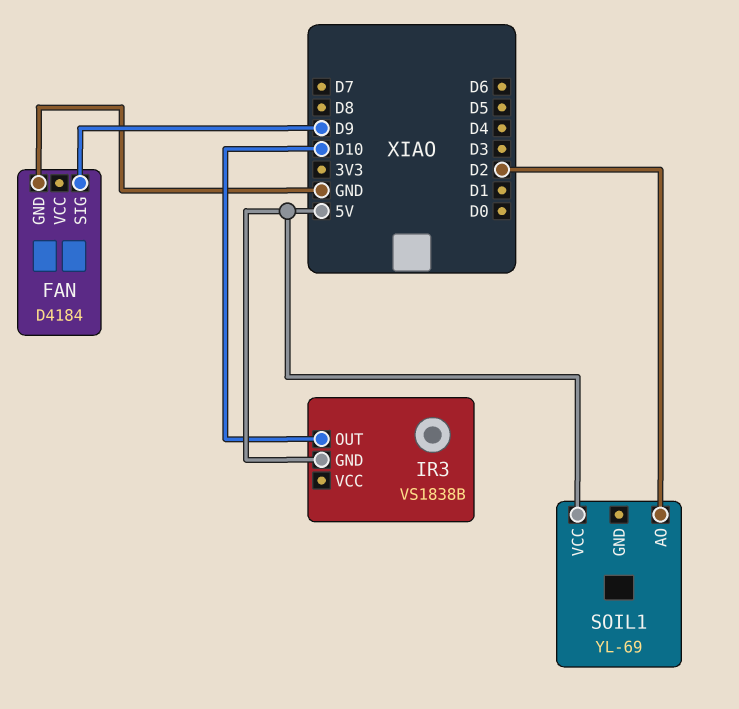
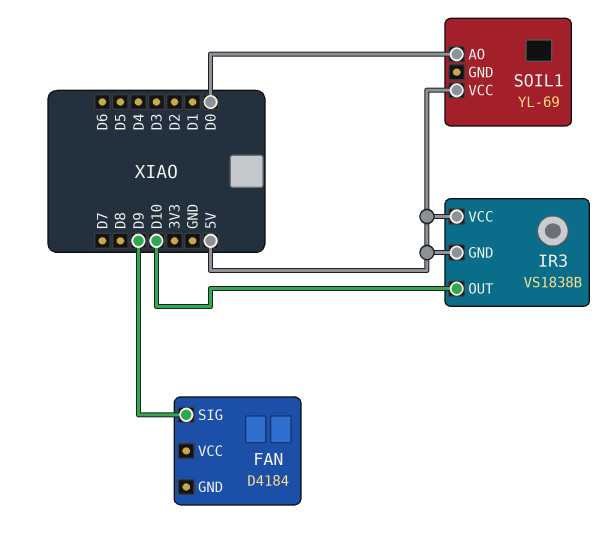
FAN pin GND: GND -> none
IR3 pin VCC: none -> 5V
SOIL1 pin AO: D2 -> D0

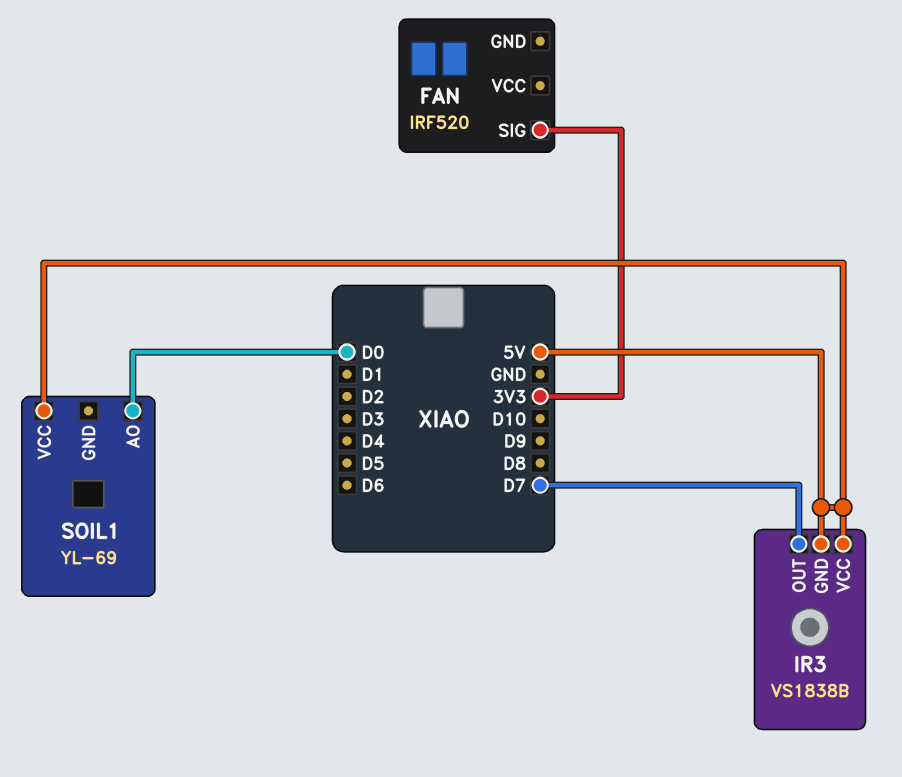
FAN: D4184 -> IRF520
FAN pin SIG: D9 -> 3V3
IR3 pin OUT: D10 -> D7

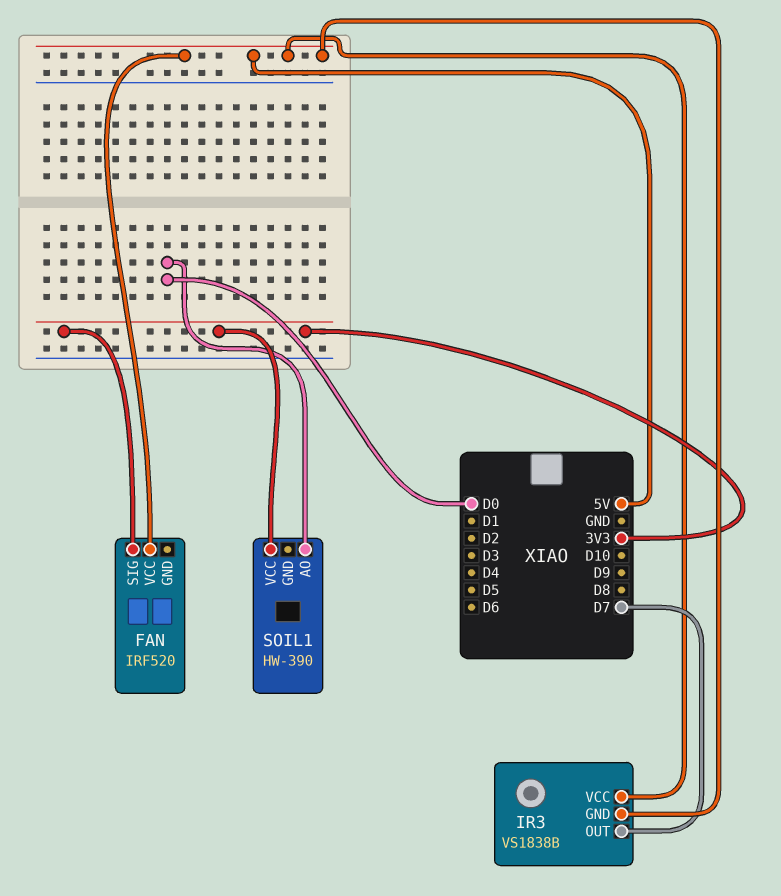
FAN pin VCC: none -> 5V
SOIL1: YL-69 -> HW-390
SOIL1 pin VCC: 5V -> 3V3

